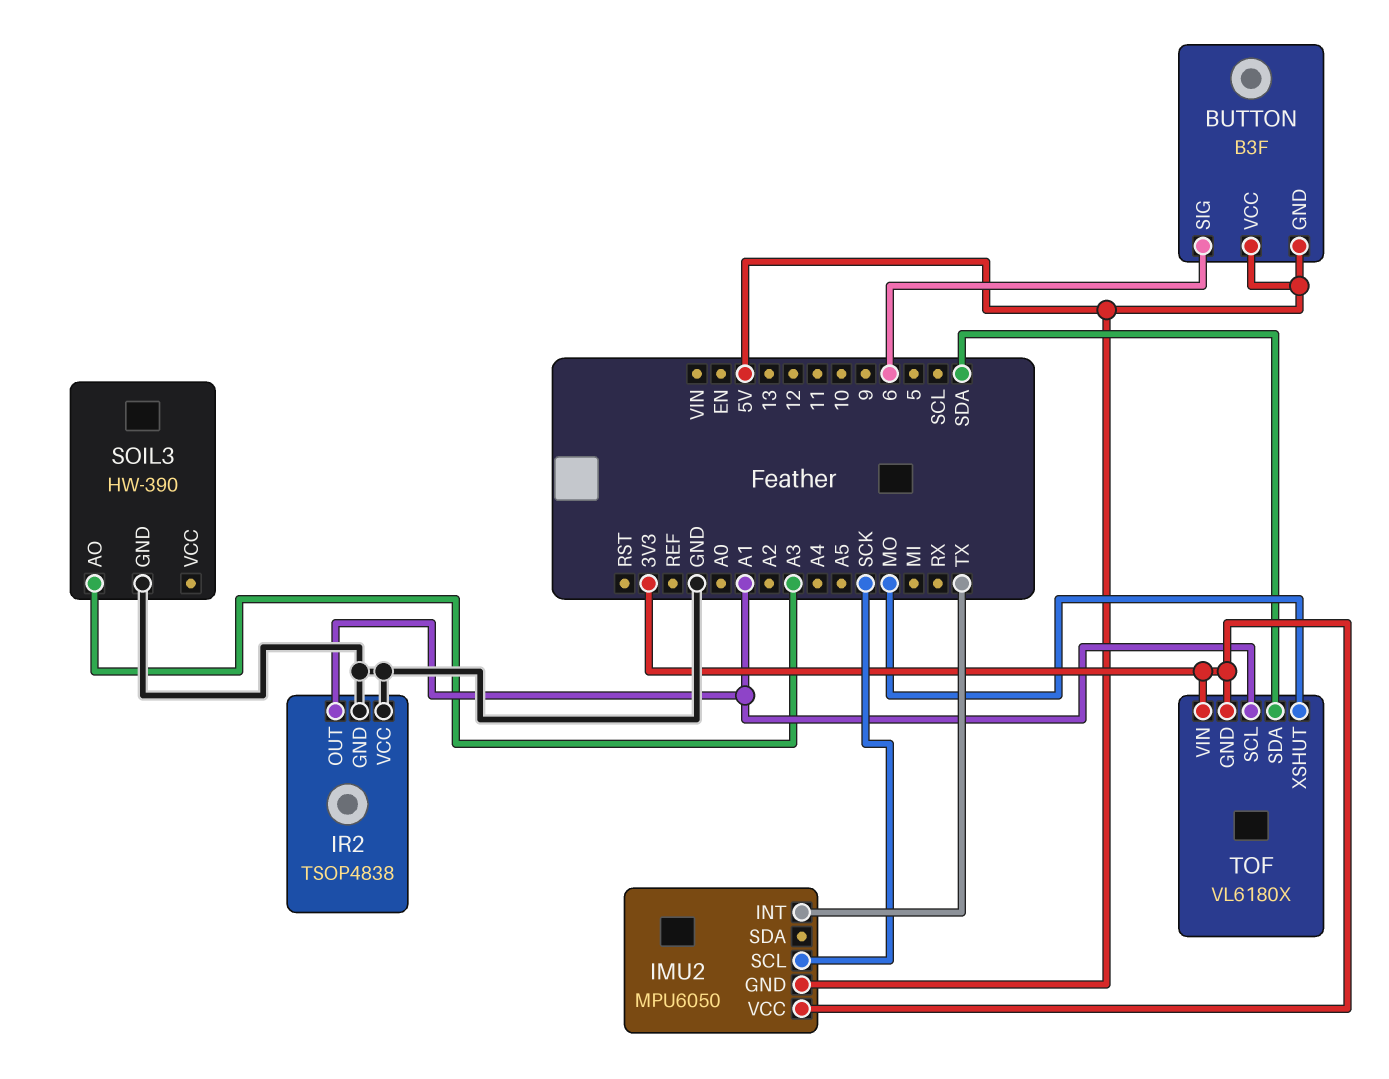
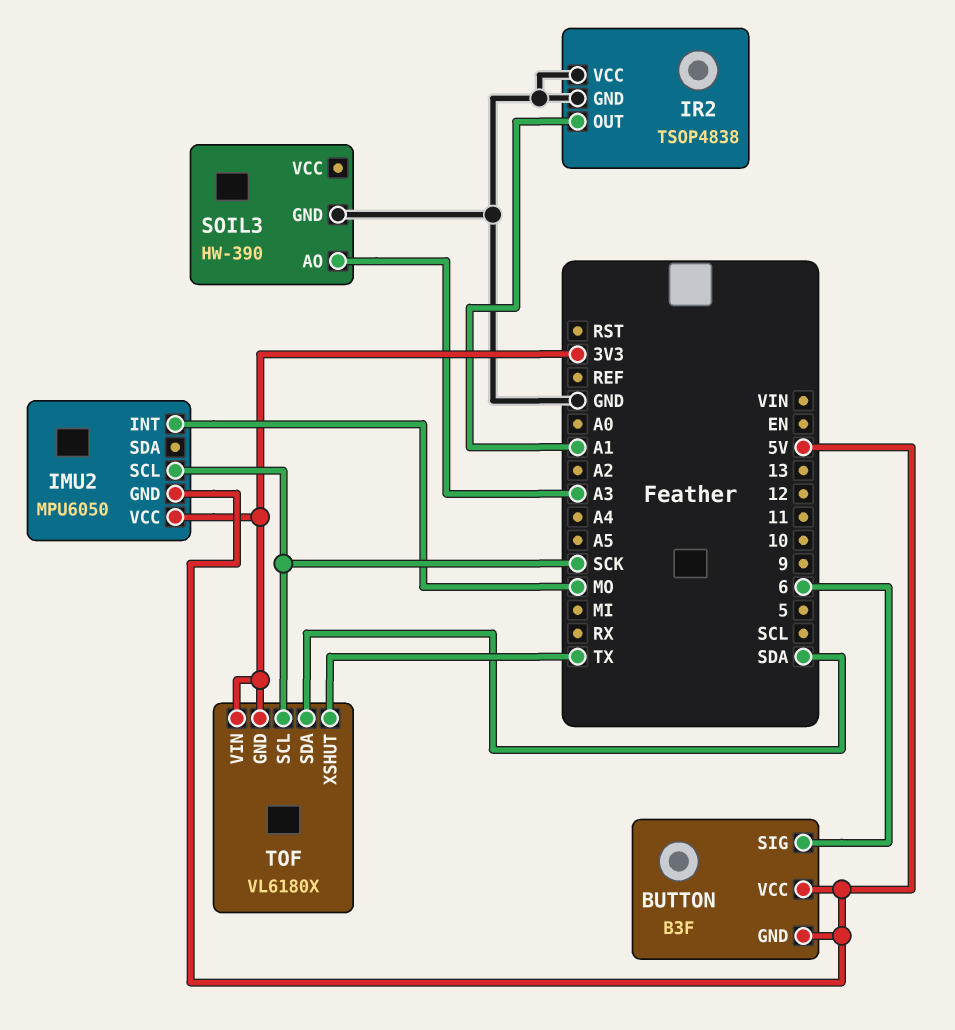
IMU2 pin INT: TX -> MO
TOF pin SCL: A1 -> SCK
TOF pin XSHUT: MO -> TX

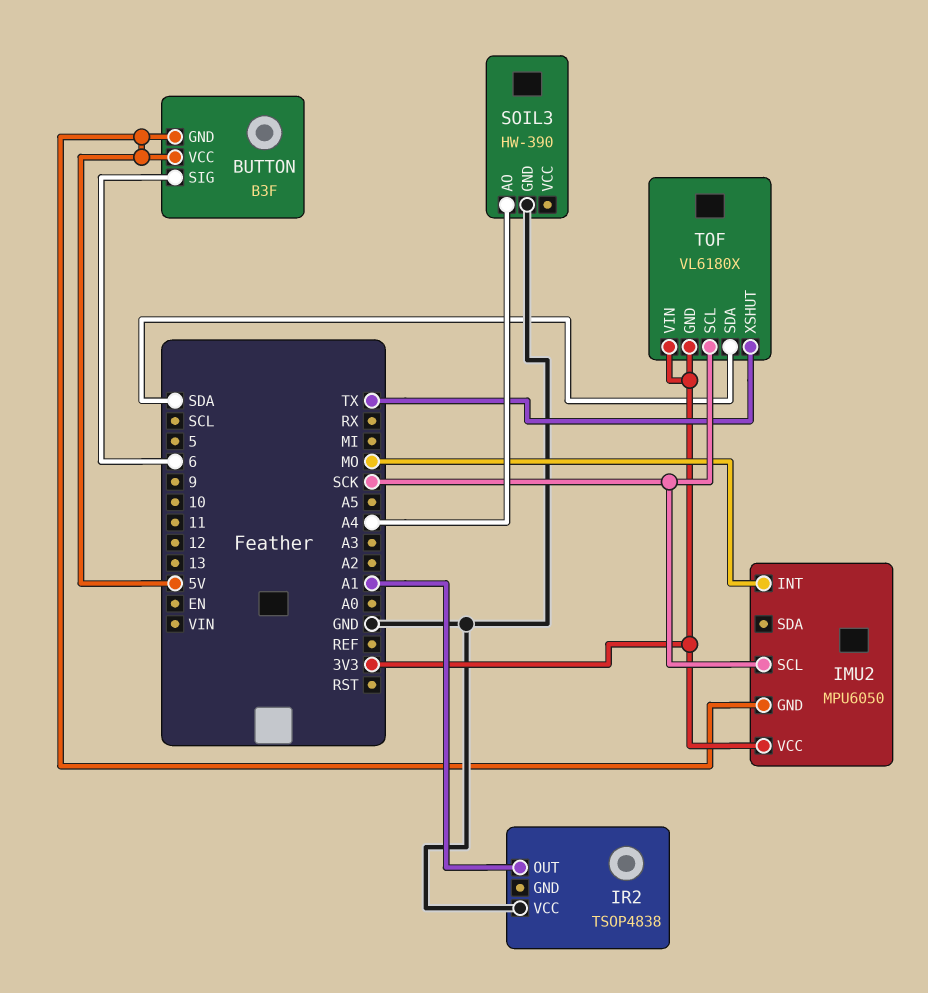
IR2 pin GND: GND -> none
SOIL3 pin AO: A3 -> A4

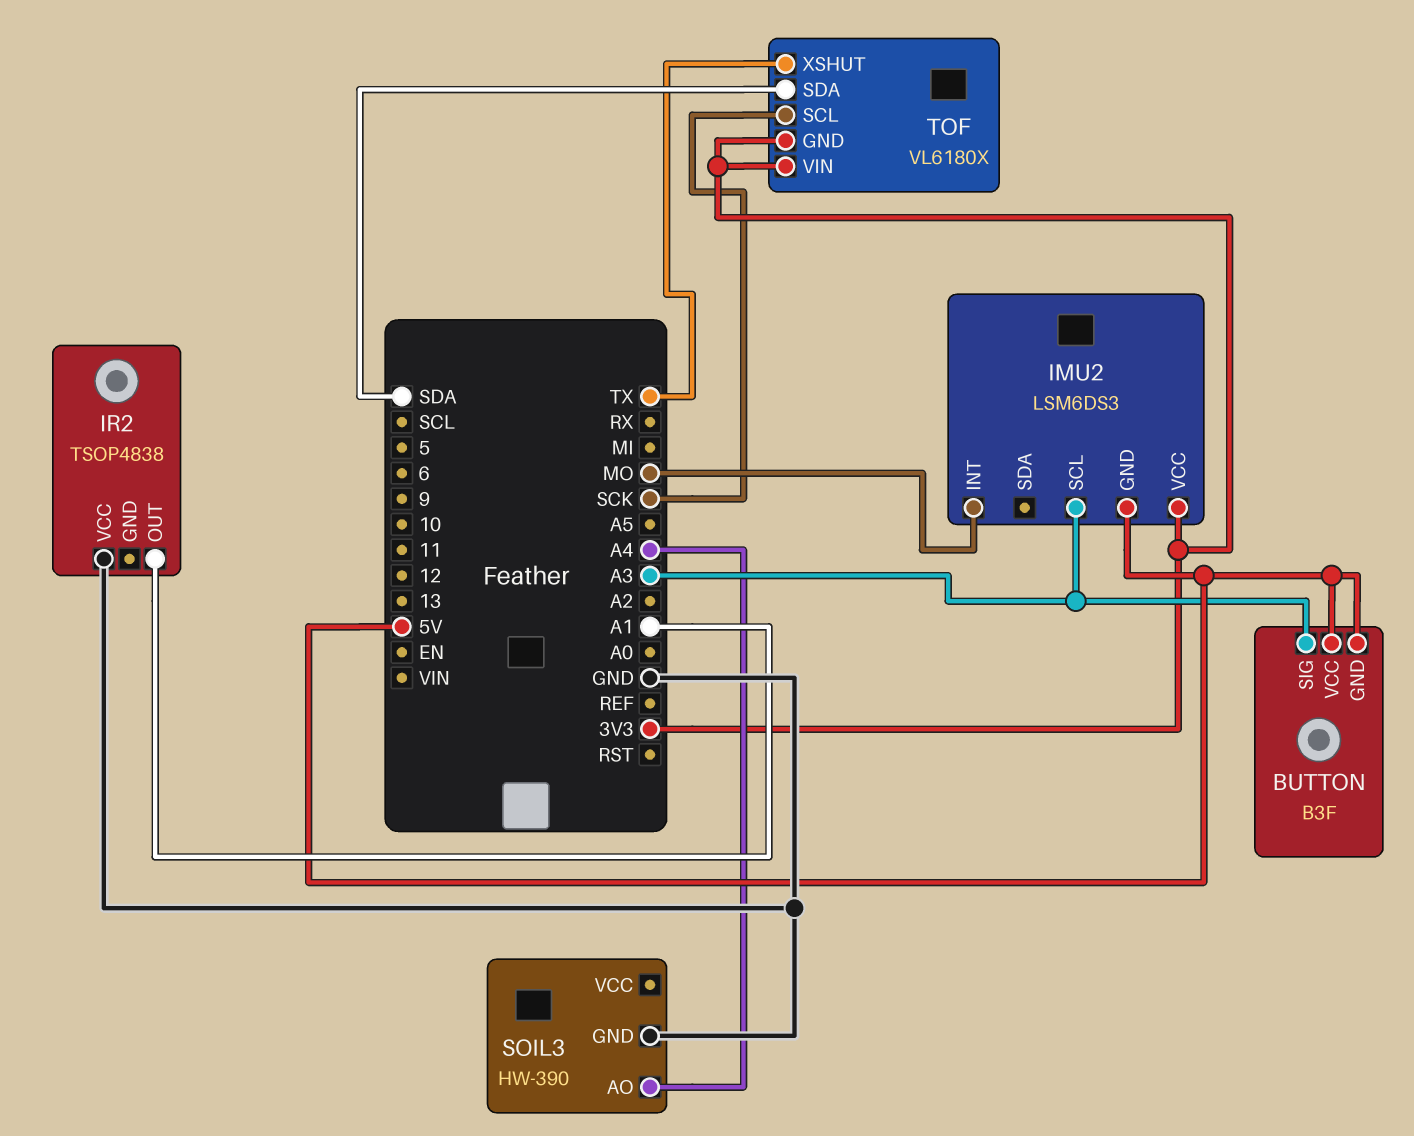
BUTTON pin SIG: 6 -> A3
IMU2: MPU6050 -> LSM6DS3
IMU2 pin SCL: SCK -> A3

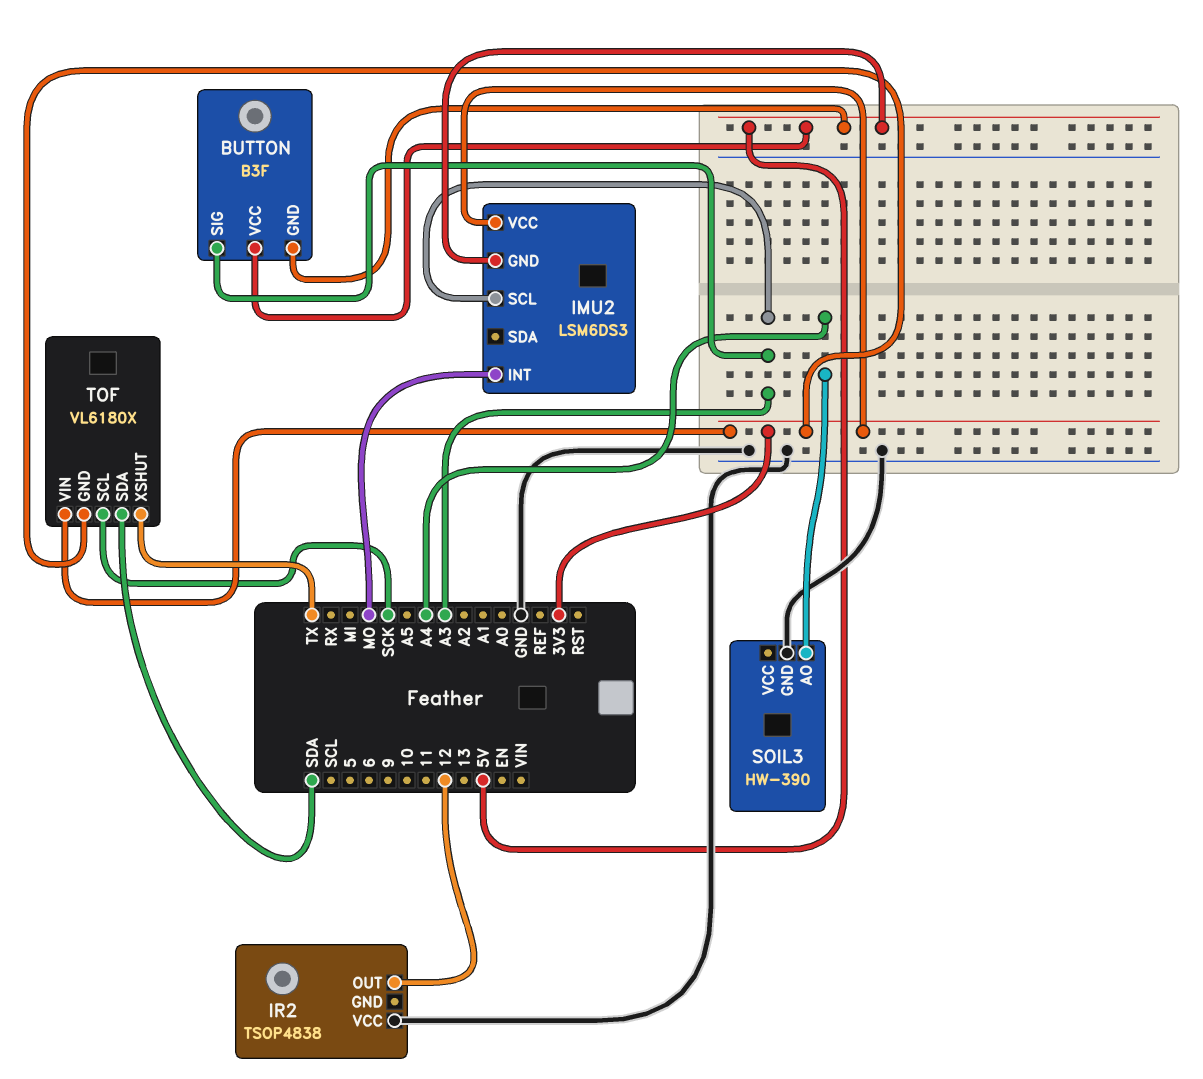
IR2 pin OUT: A1 -> 12

